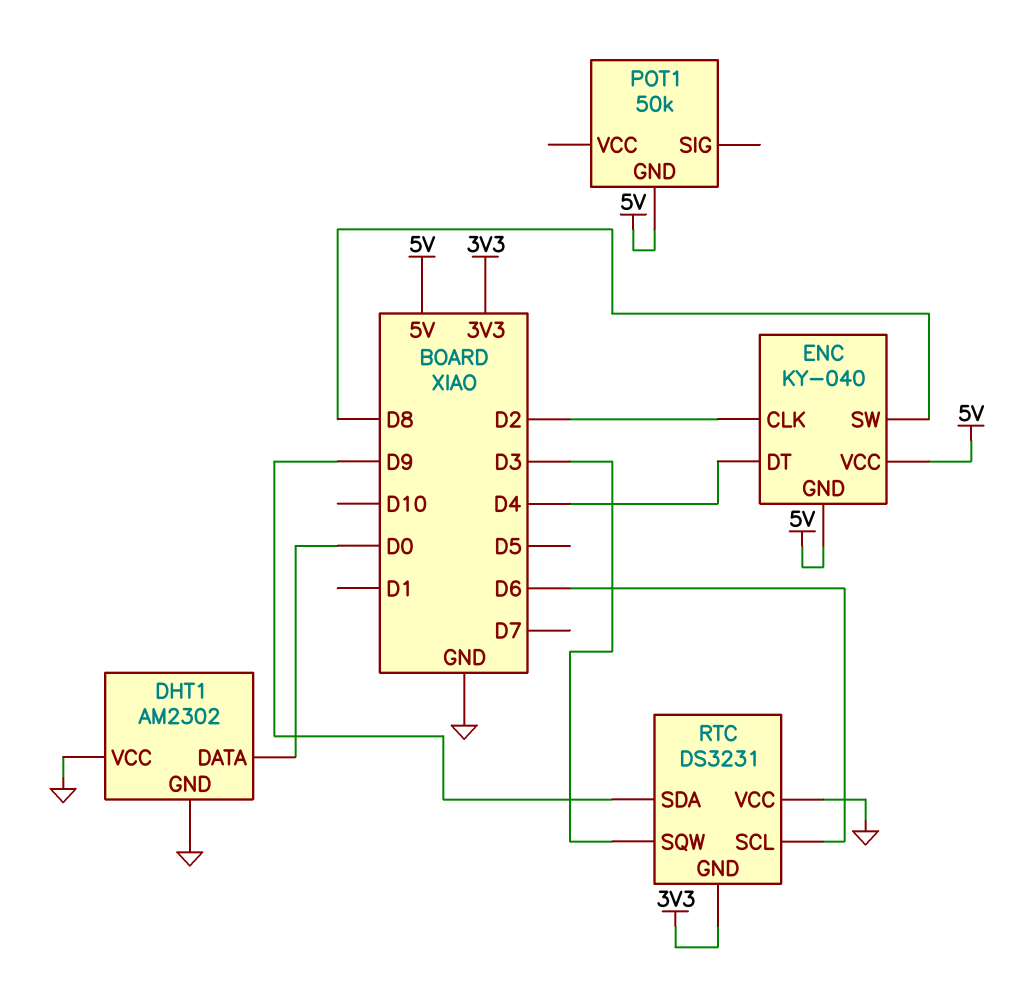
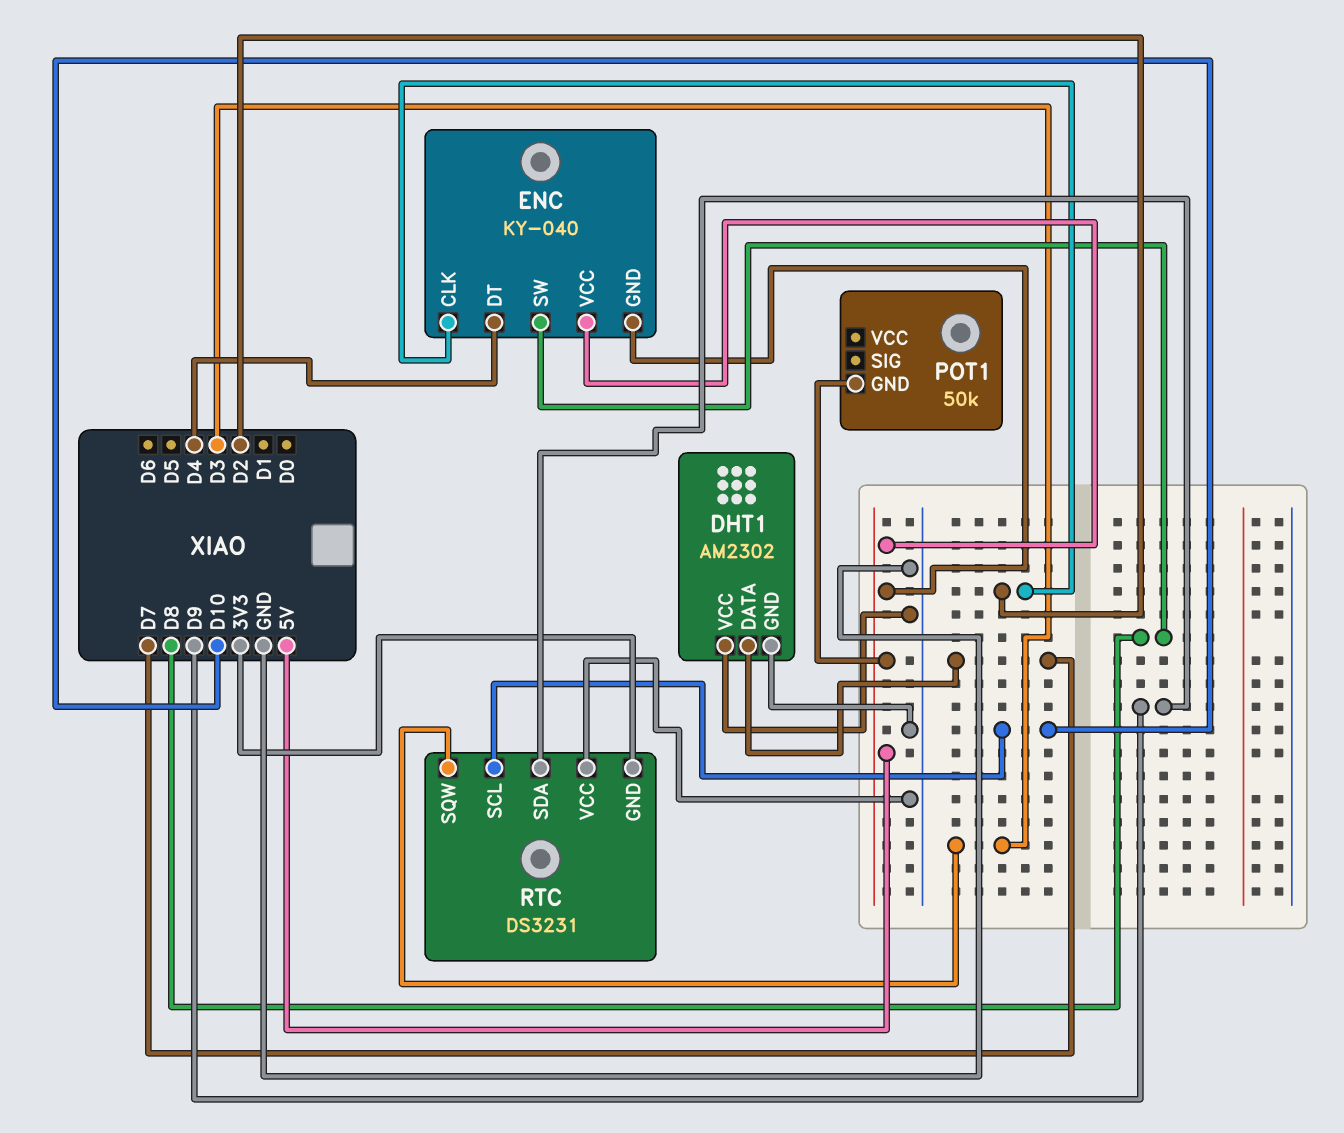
DHT1 pin DATA: D0 -> D7
RTC pin SCL: D6 -> D10

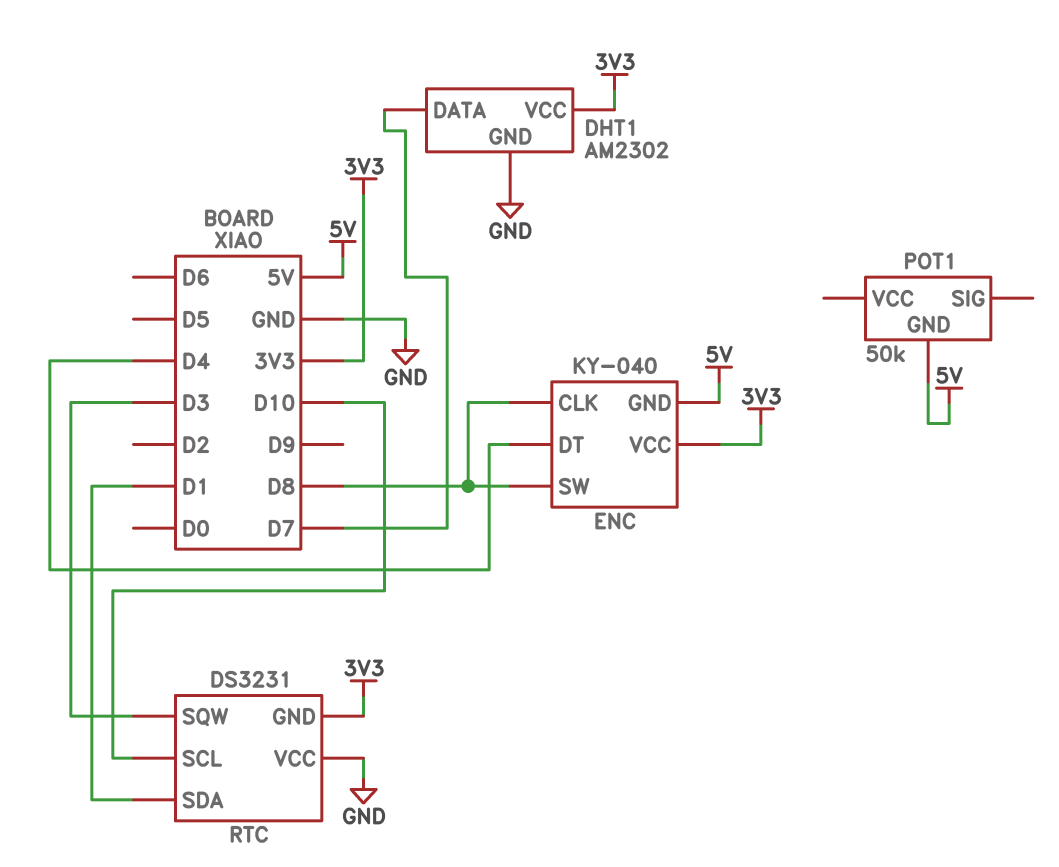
DHT1 pin VCC: GND -> 3V3
ENC pin CLK: D2 -> D8
ENC pin VCC: 5V -> 3V3
RTC pin SDA: D9 -> D1

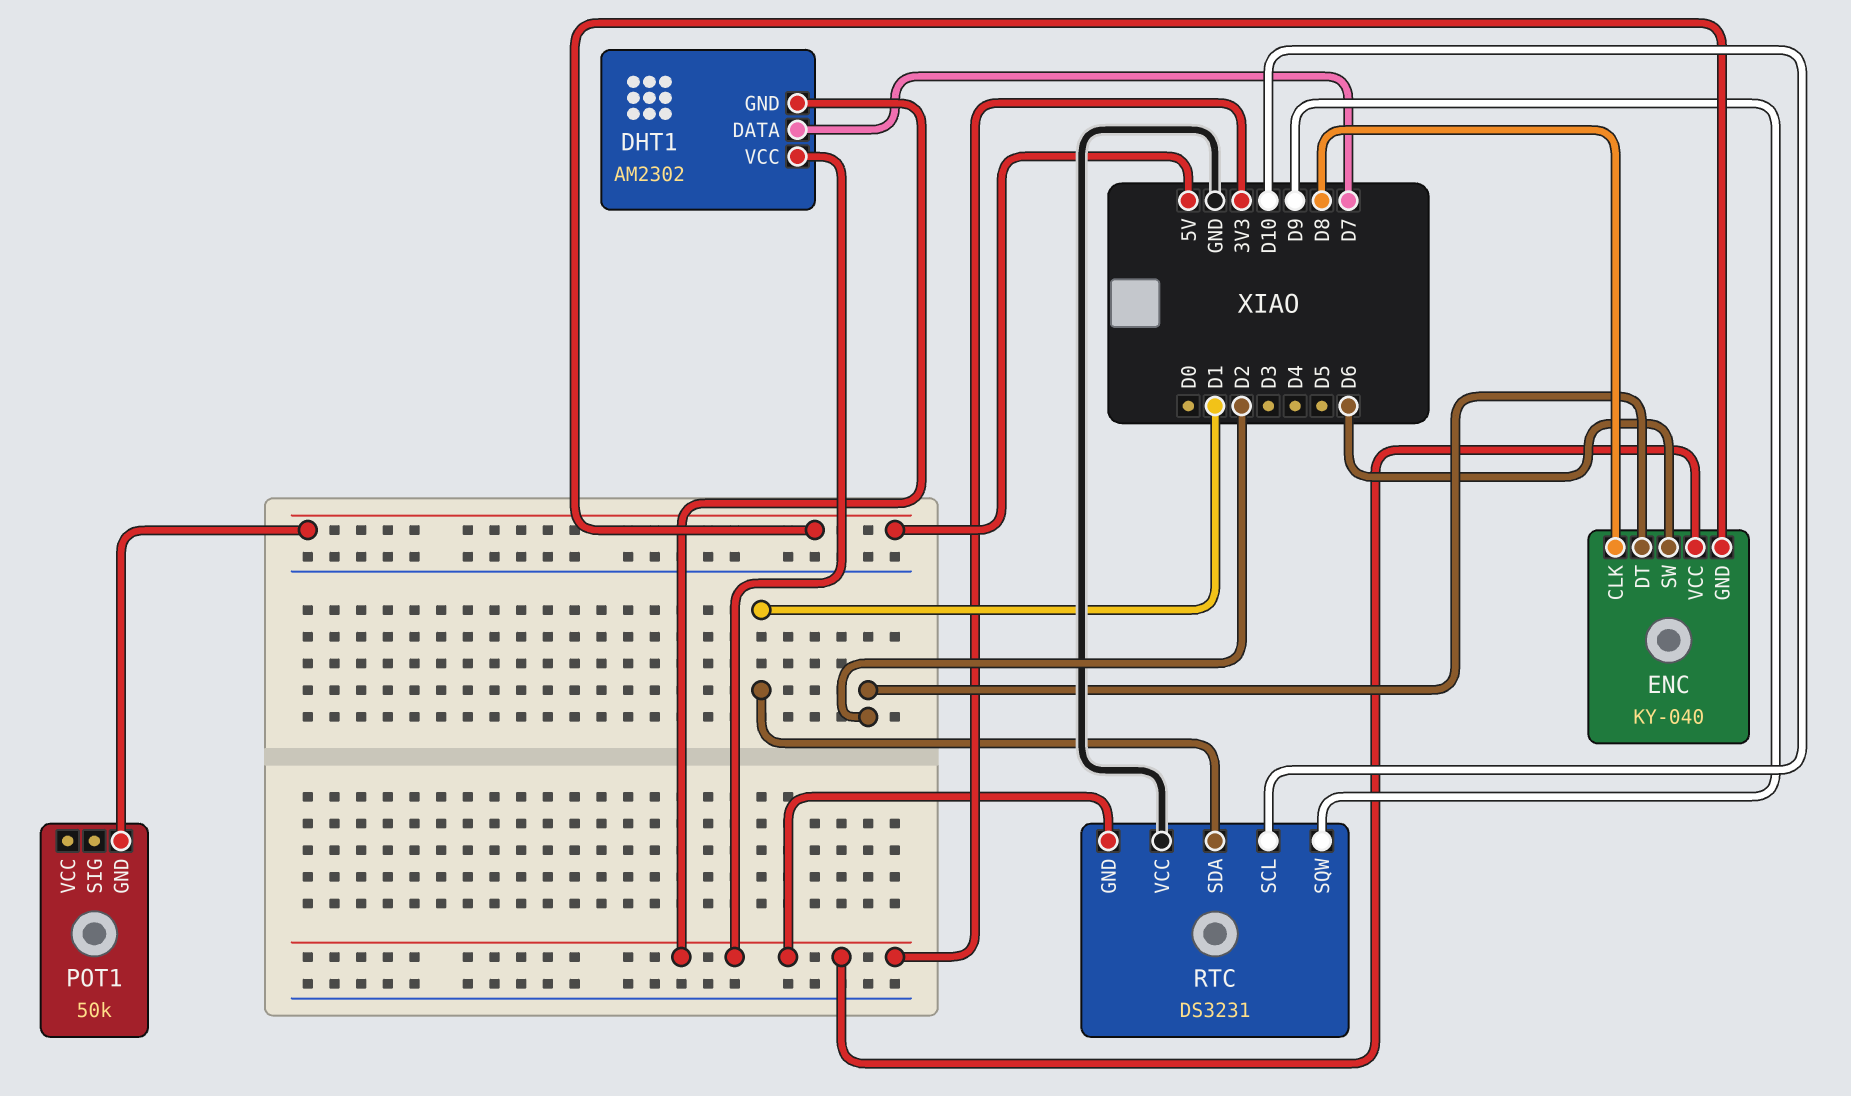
DHT1 pin GND: GND -> 3V3
ENC pin DT: D4 -> D2
ENC pin SW: D8 -> D6
RTC pin SQW: D3 -> D9

